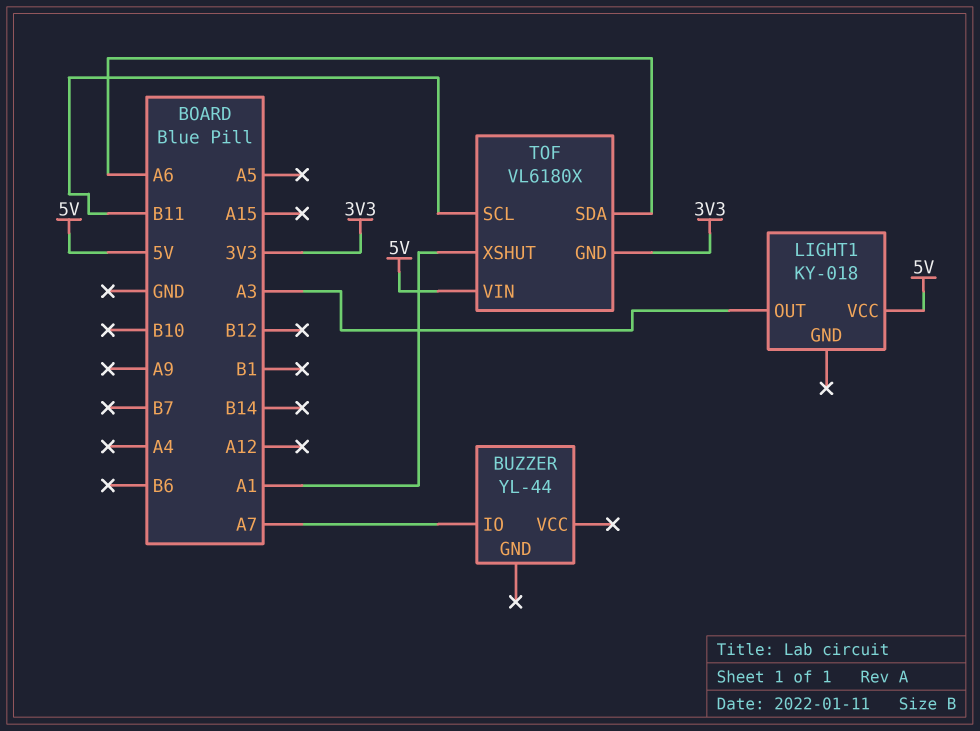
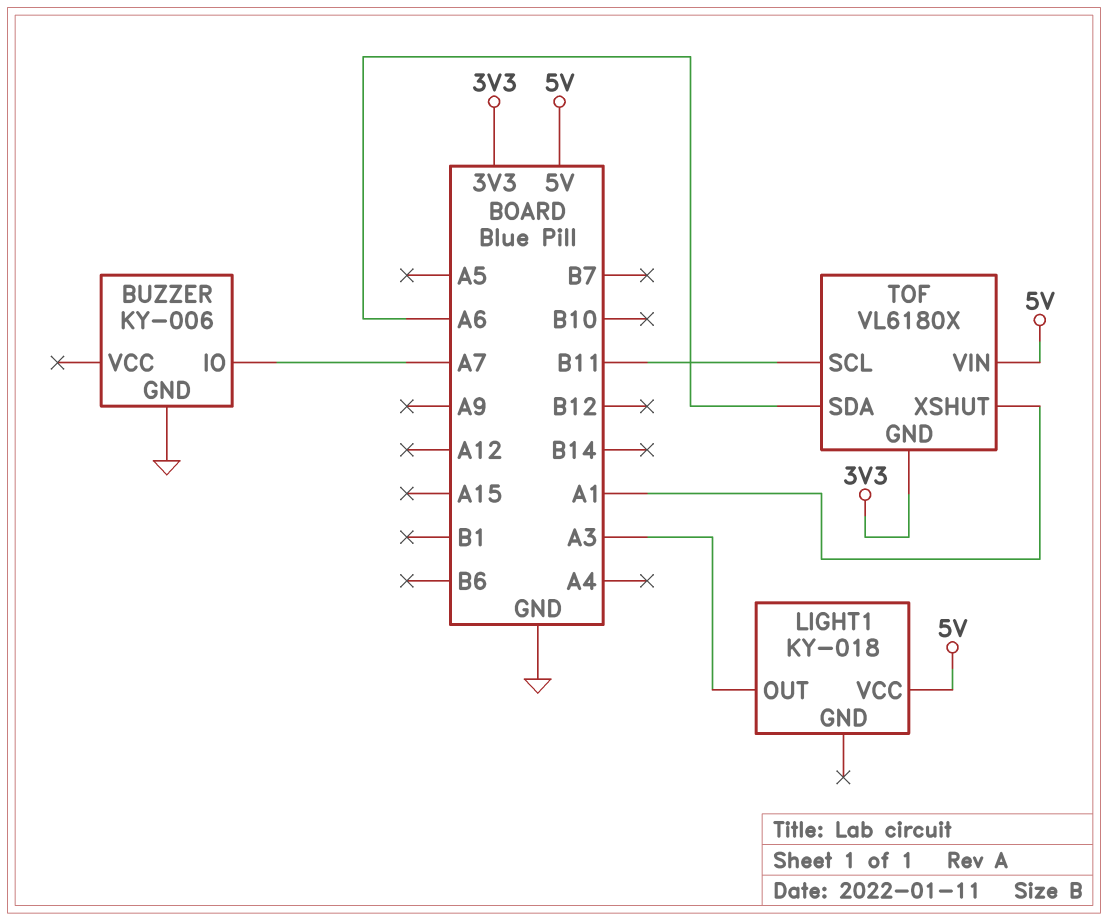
BUZZER: YL-44 -> KY-006
BUZZER pin GND: none -> GND

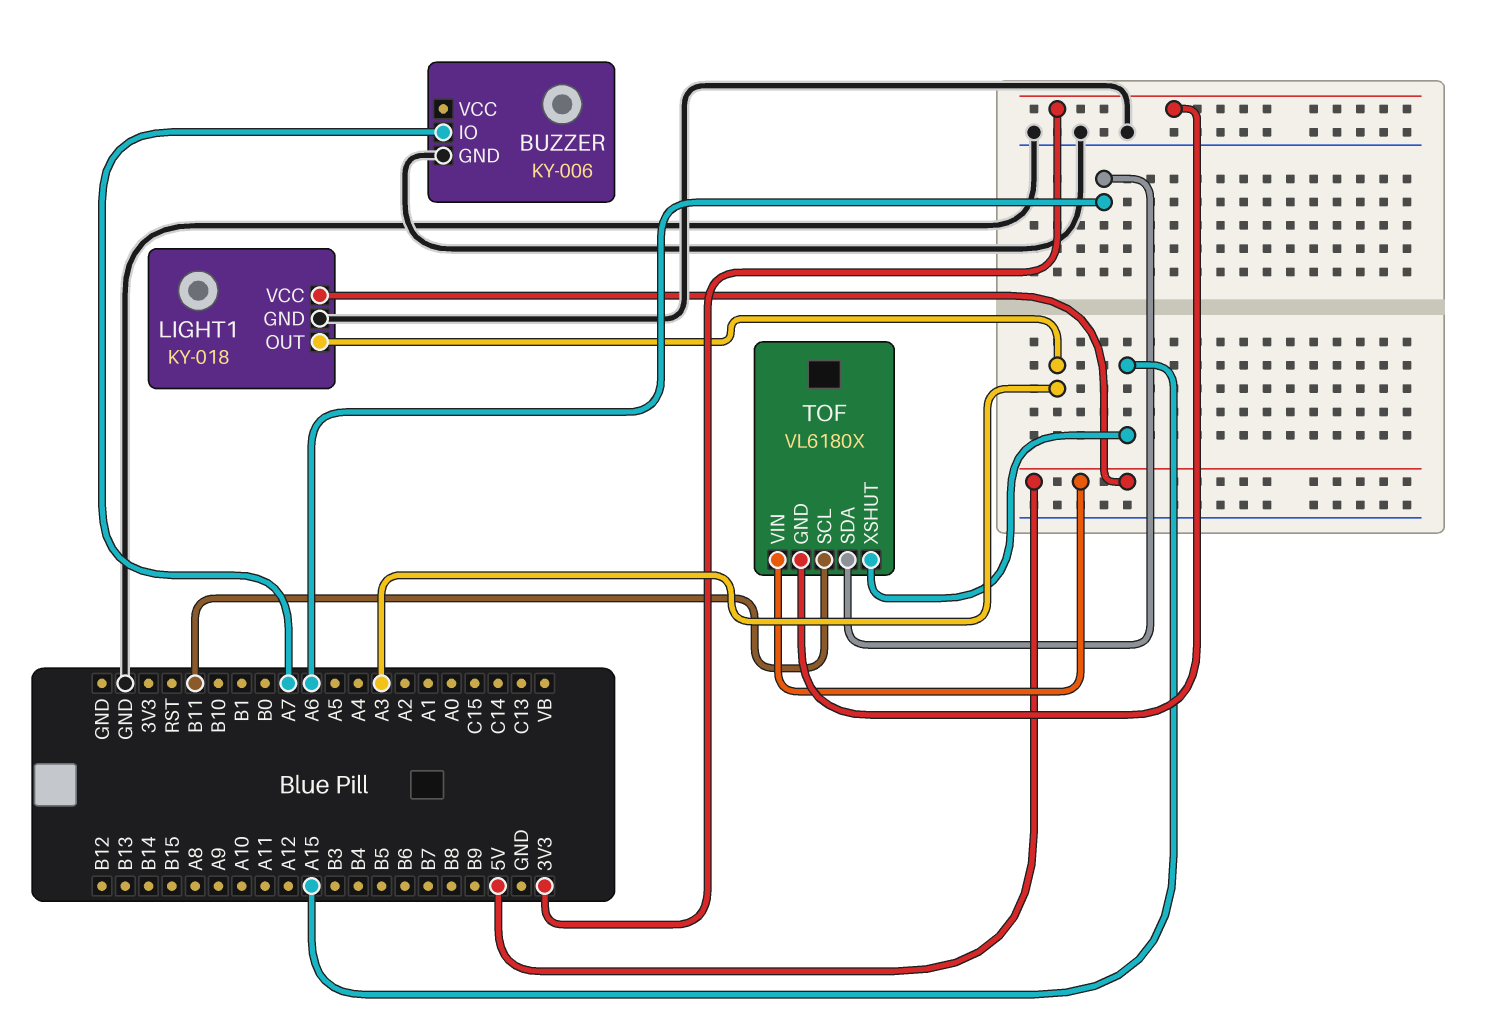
LIGHT1 pin GND: none -> GND
TOF pin XSHUT: A1 -> A15

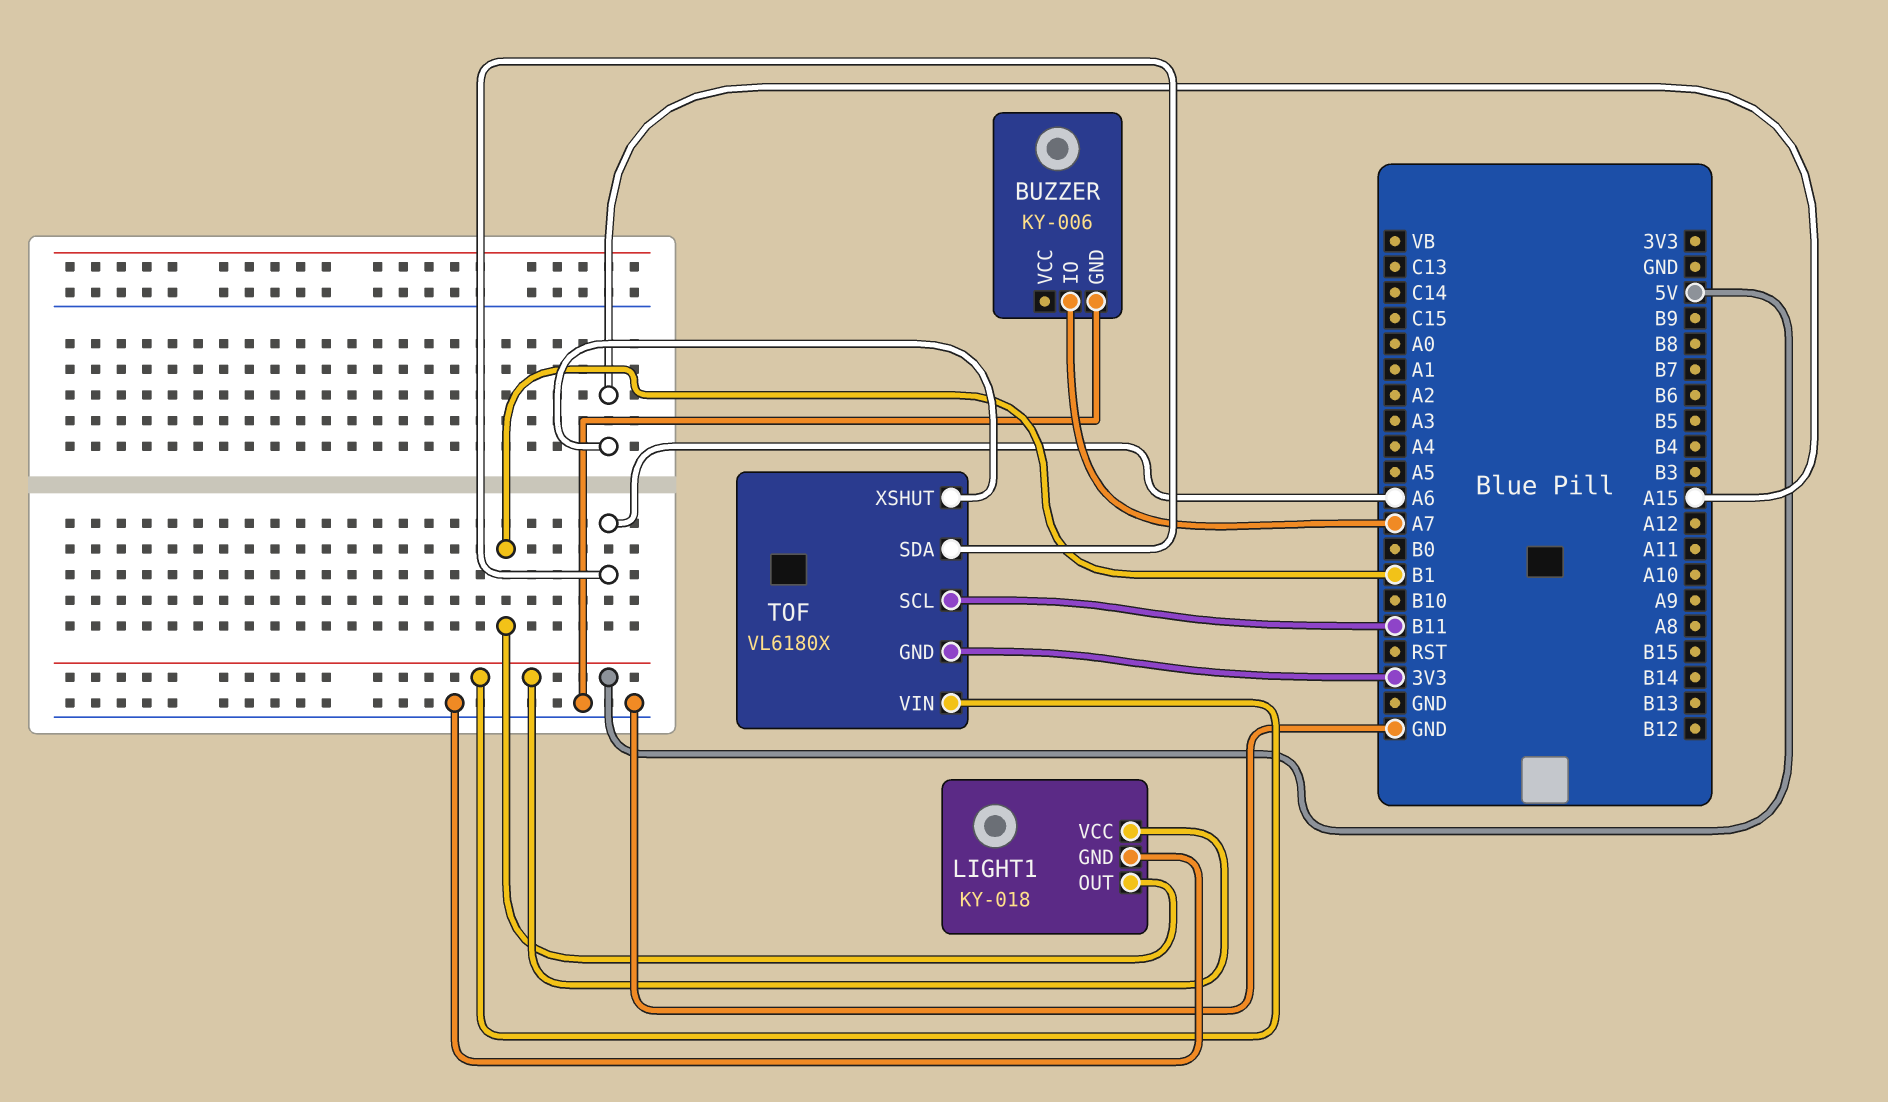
LIGHT1 pin OUT: A3 -> B1

